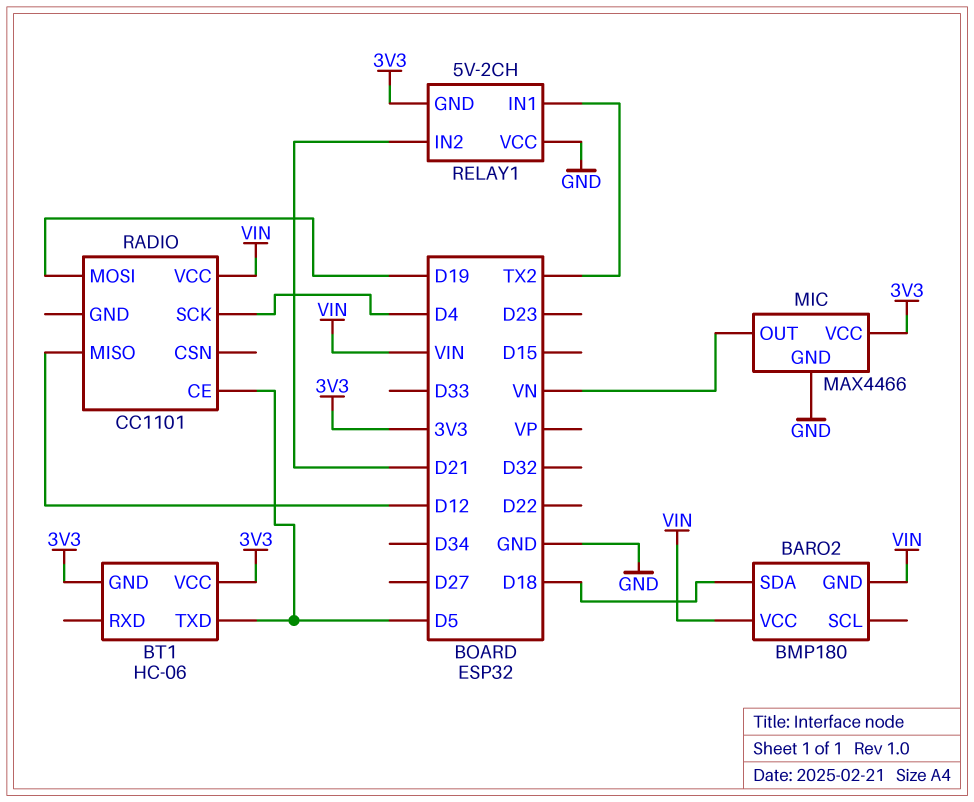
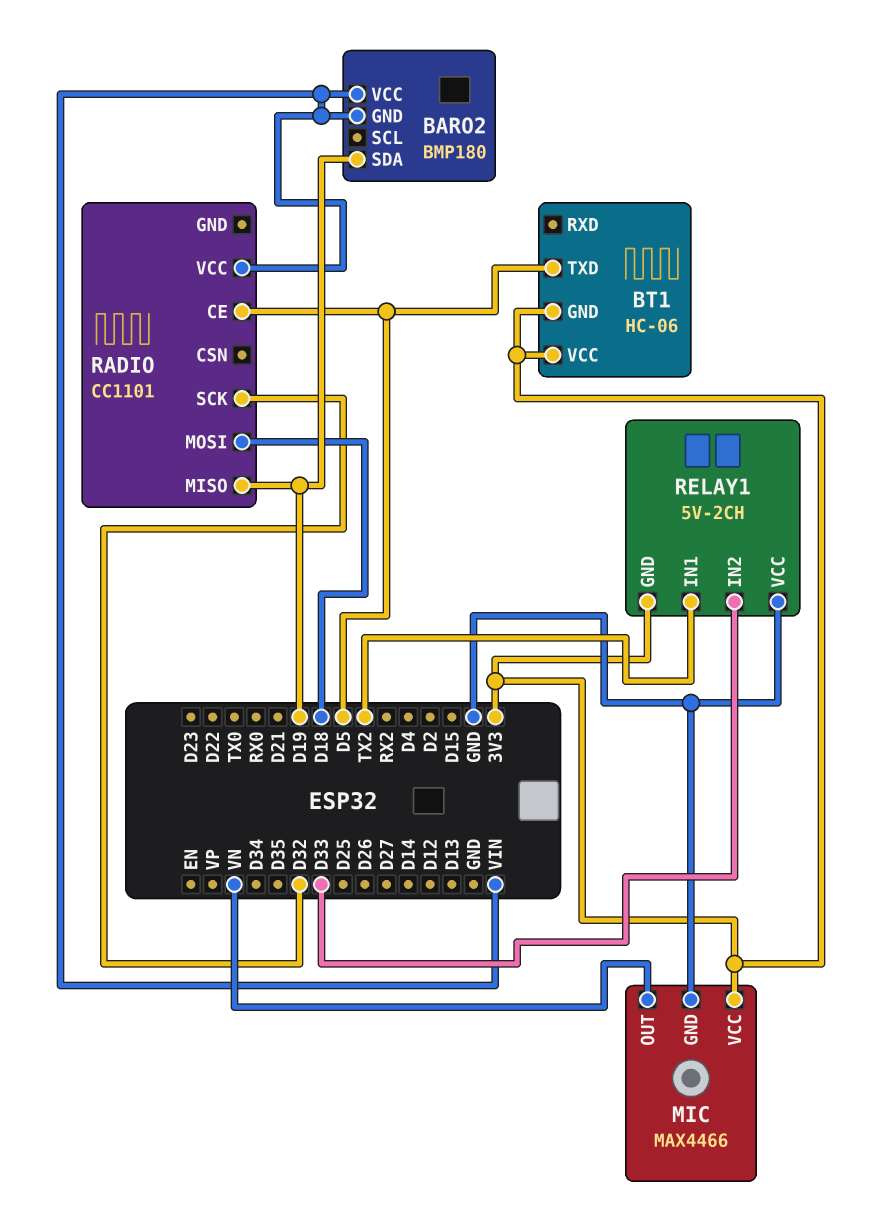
BARO2 pin SDA: D18 -> D19
RADIO pin MISO: D12 -> D19
RADIO pin MOSI: D19 -> D18
RADIO pin SCK: D4 -> D32
RELAY1 pin IN2: D21 -> D33

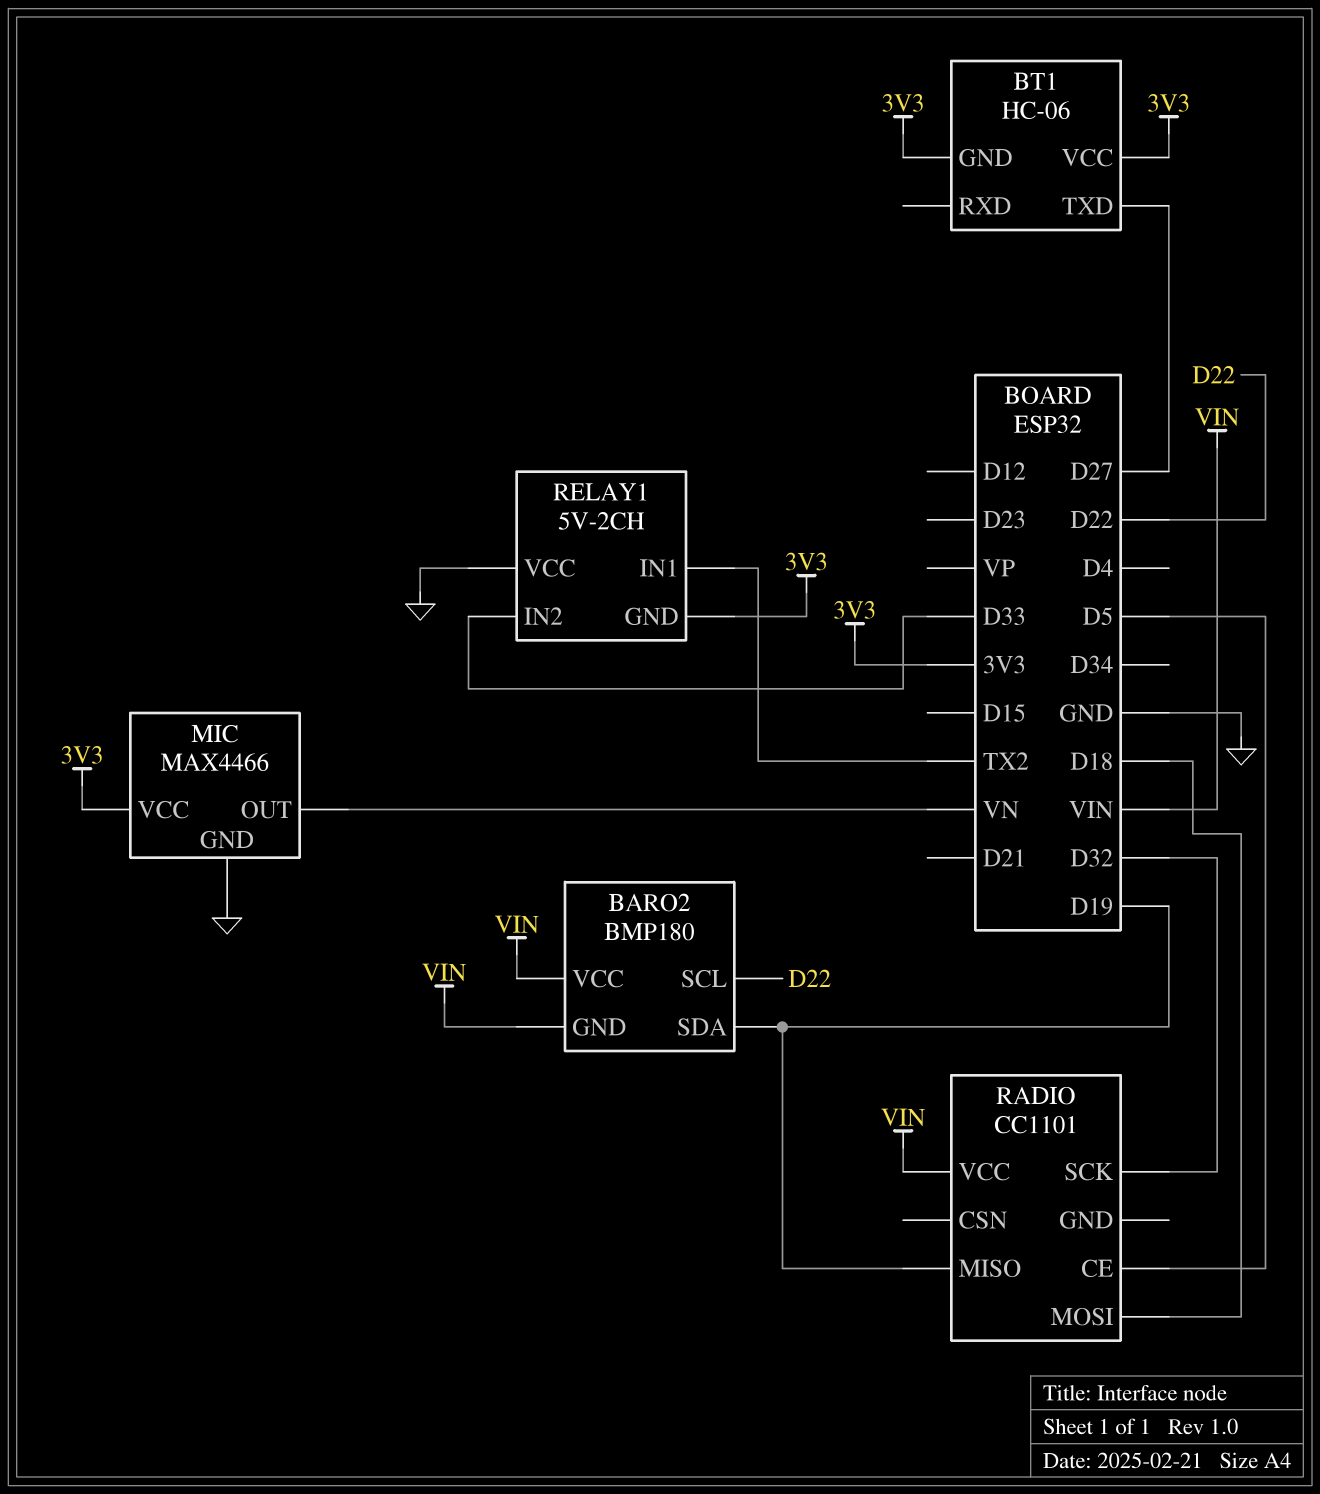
BARO2 pin SCL: none -> D22
BT1 pin TXD: D5 -> D27

